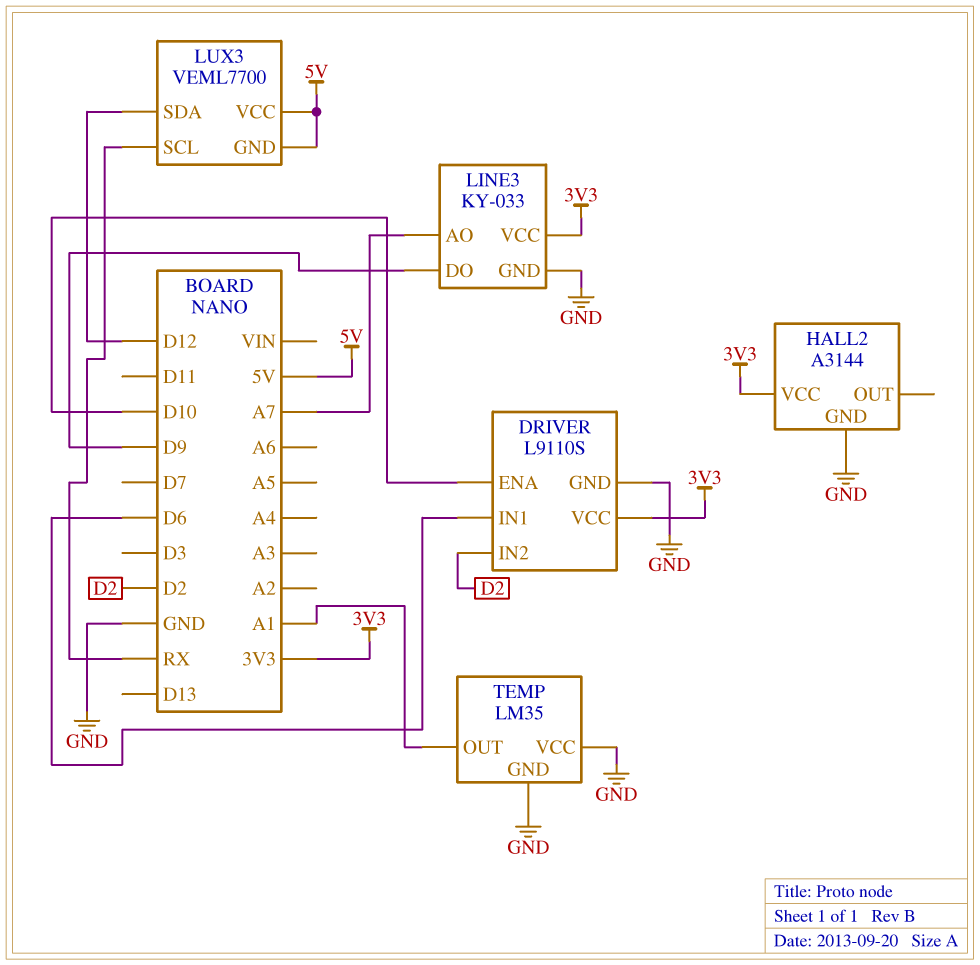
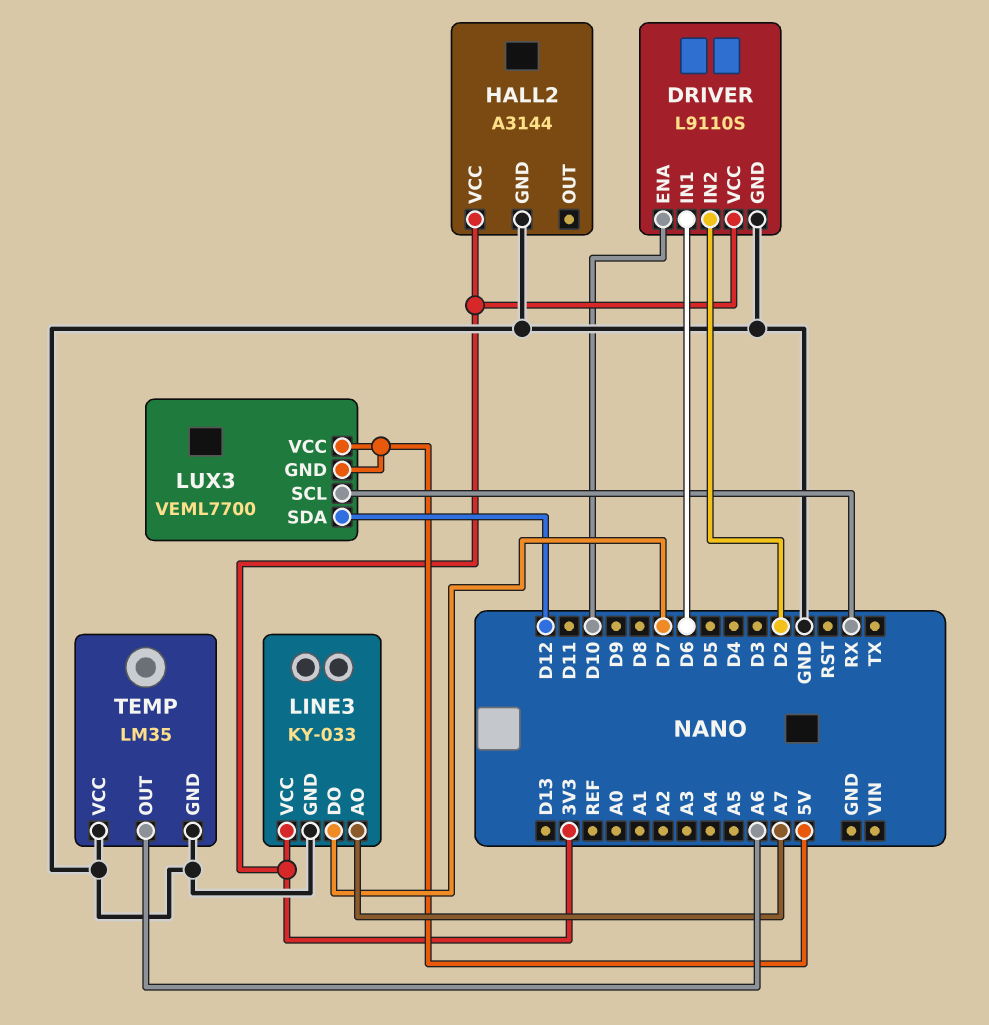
LINE3 pin DO: D9 -> D7
TEMP pin OUT: A1 -> A6

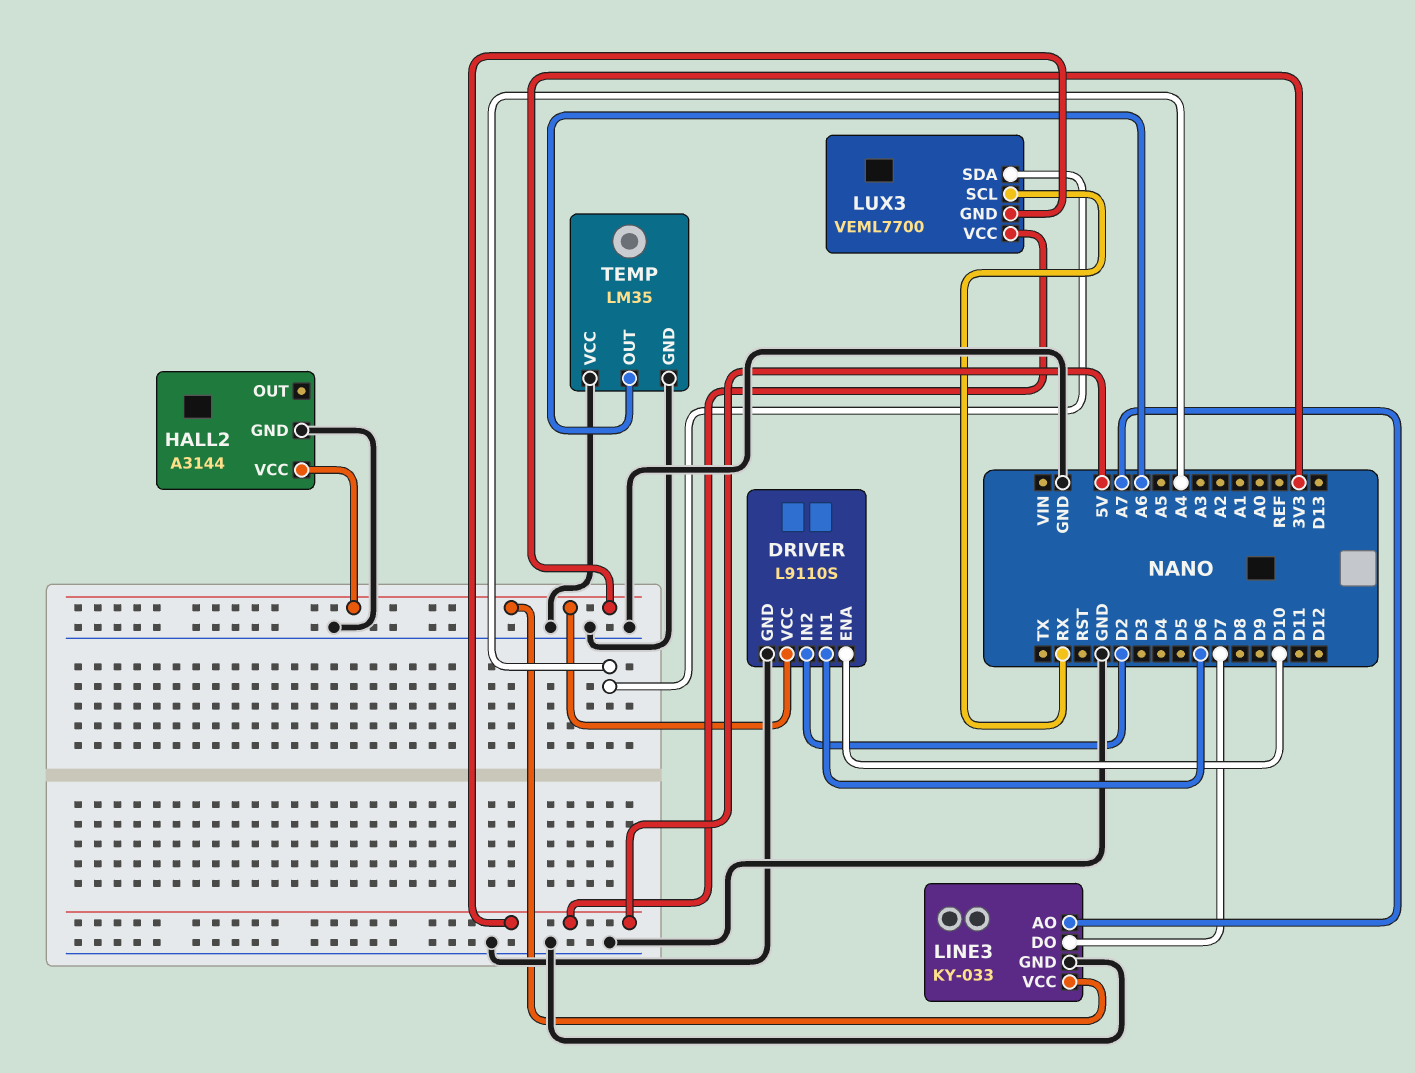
LUX3 pin SDA: D12 -> A4

